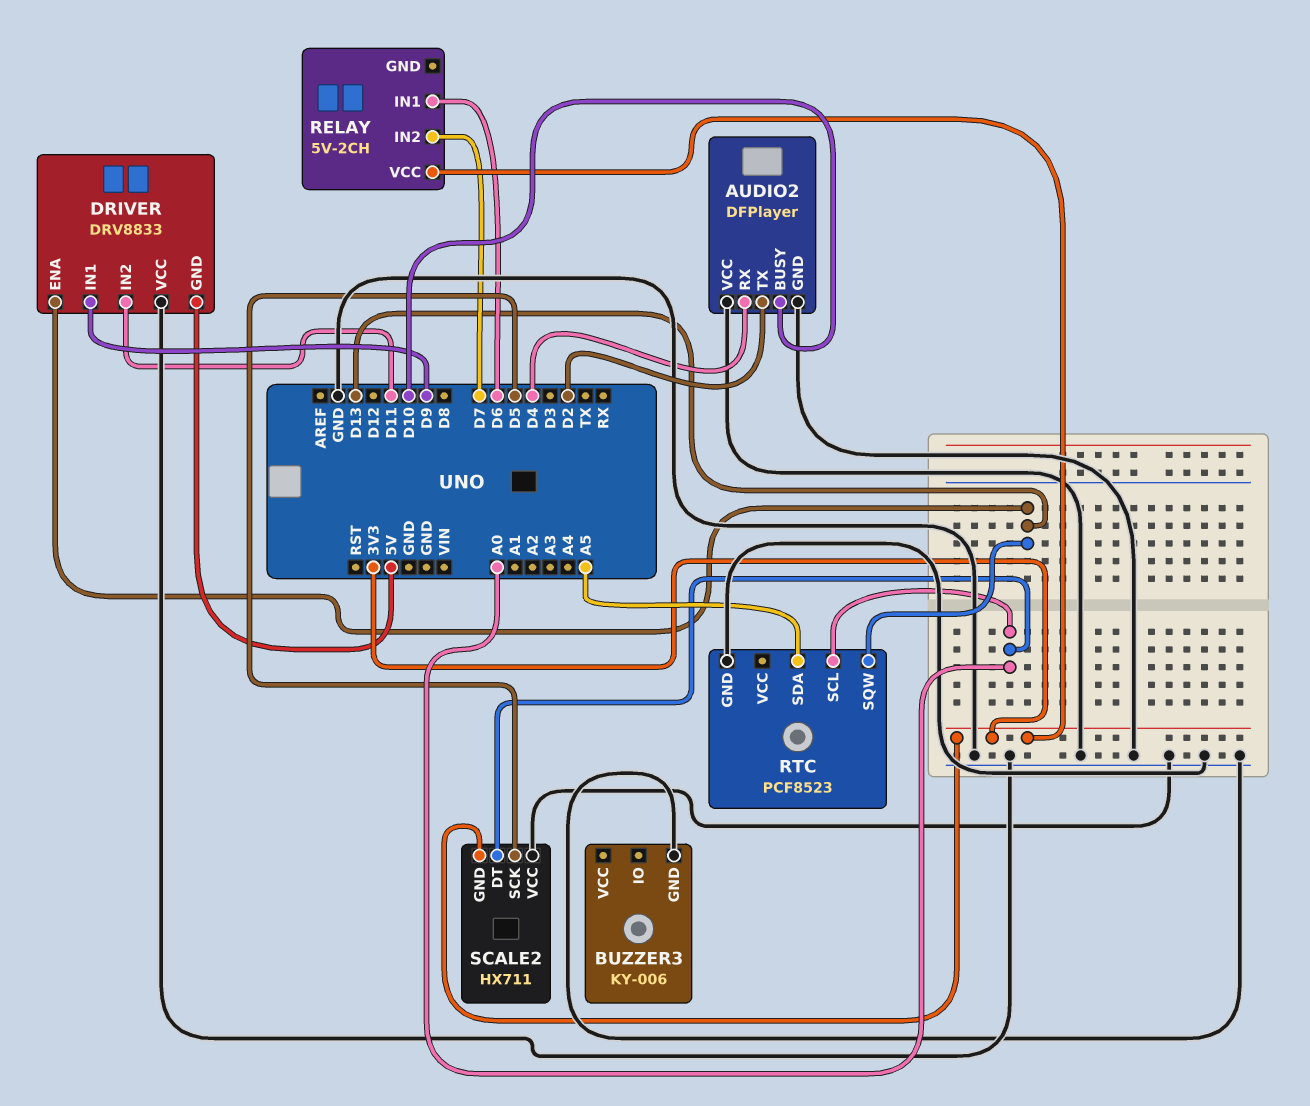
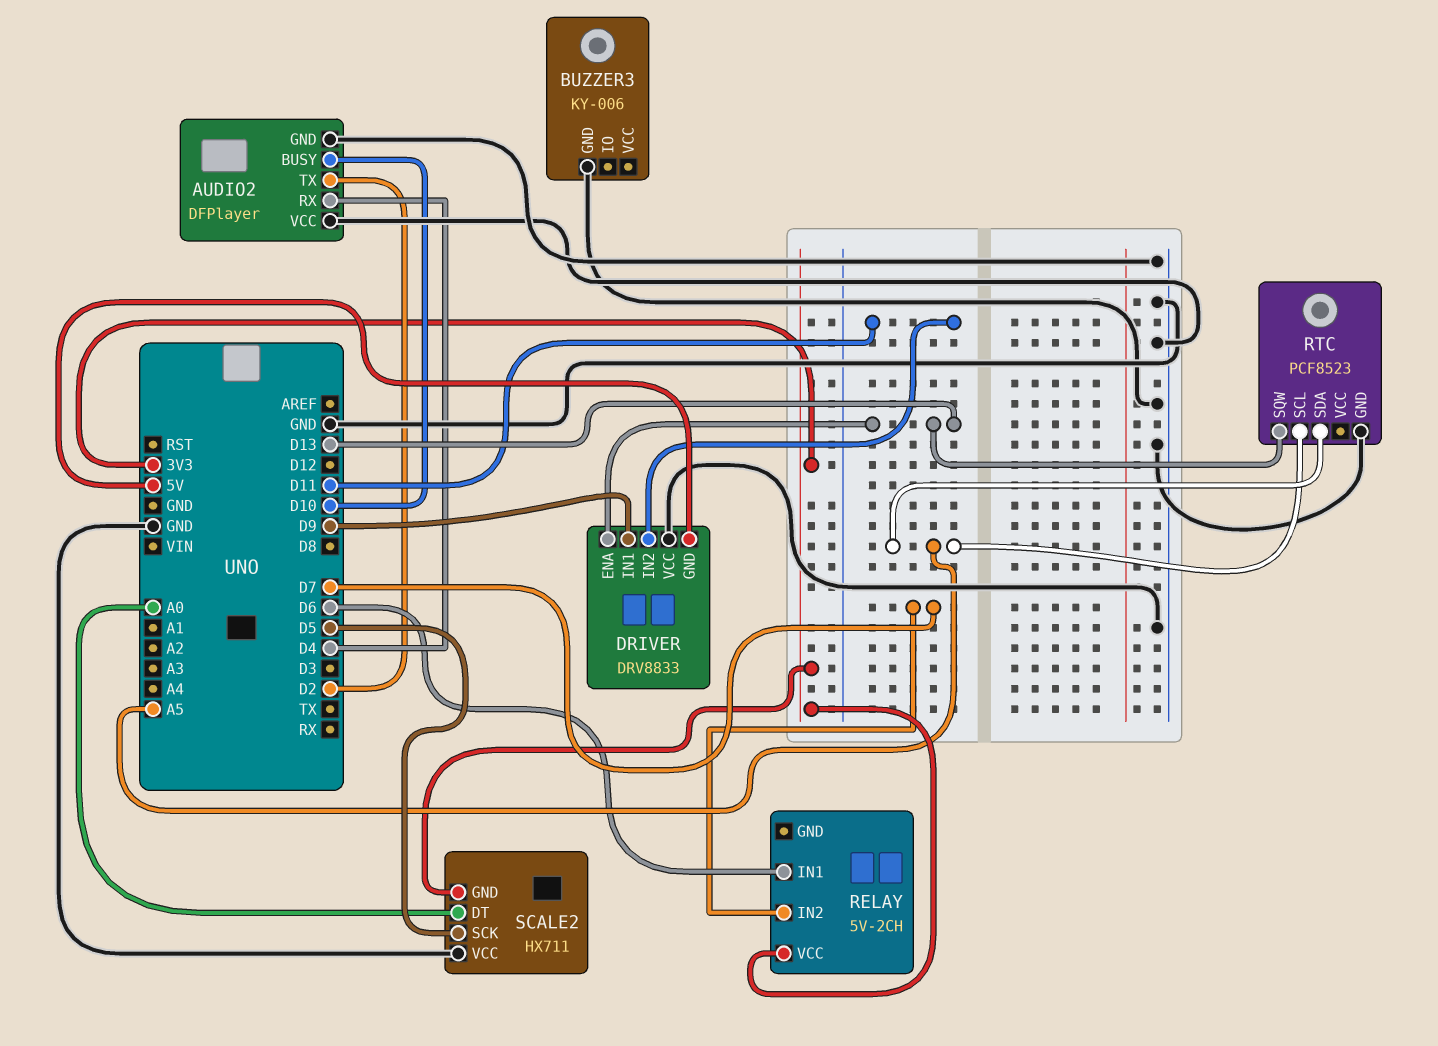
RTC pin SCL: A0 -> A5

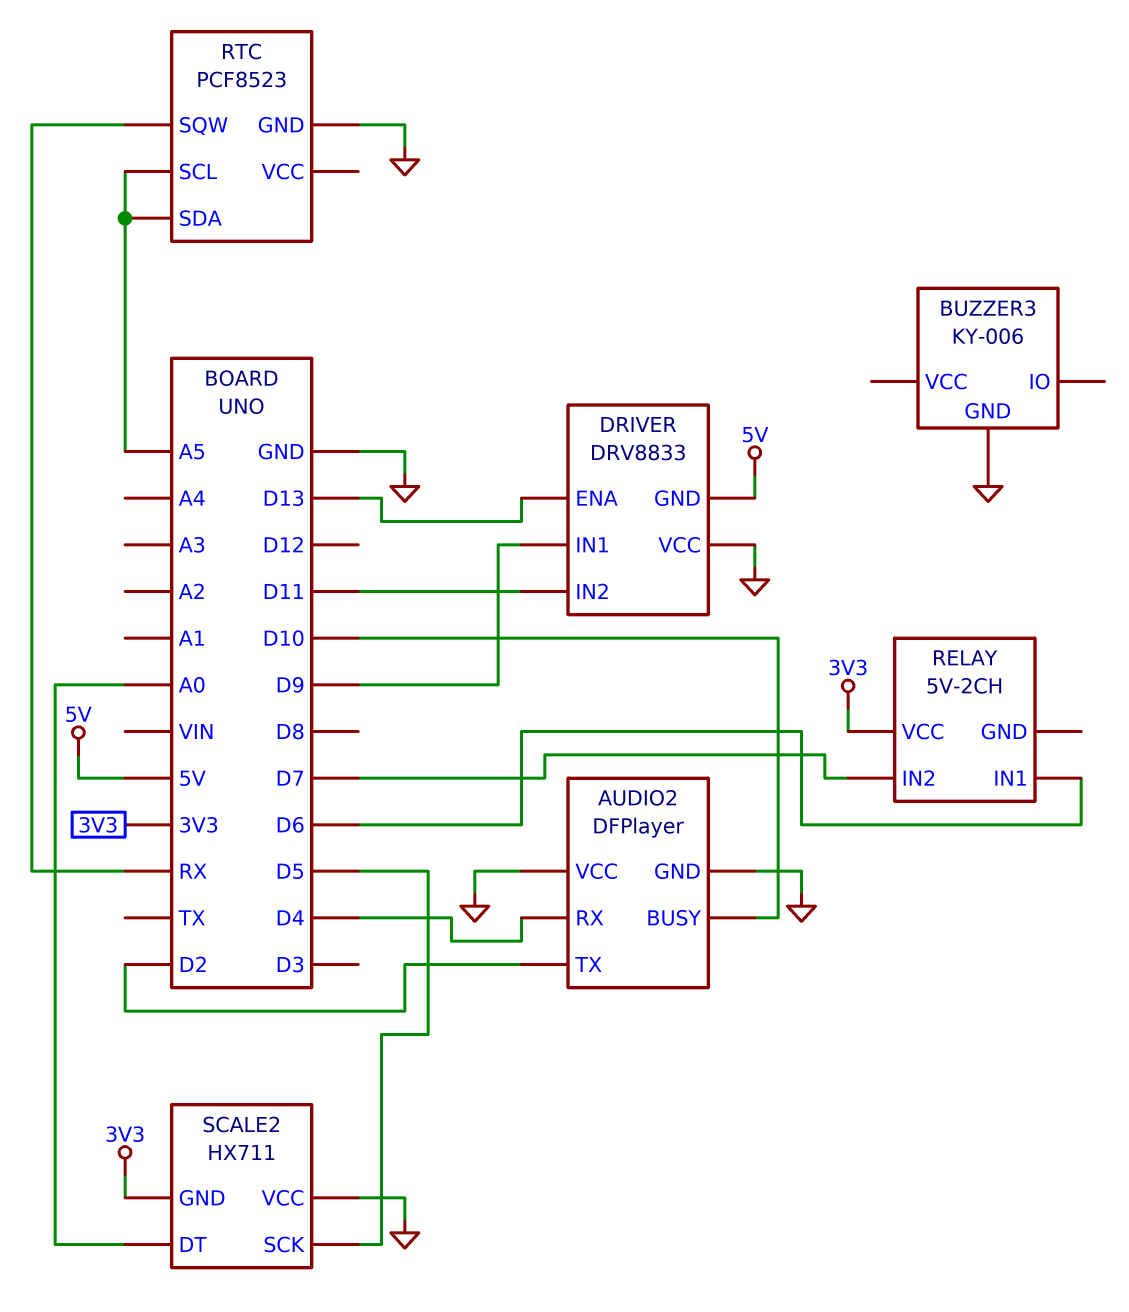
RTC pin SQW: D13 -> RX

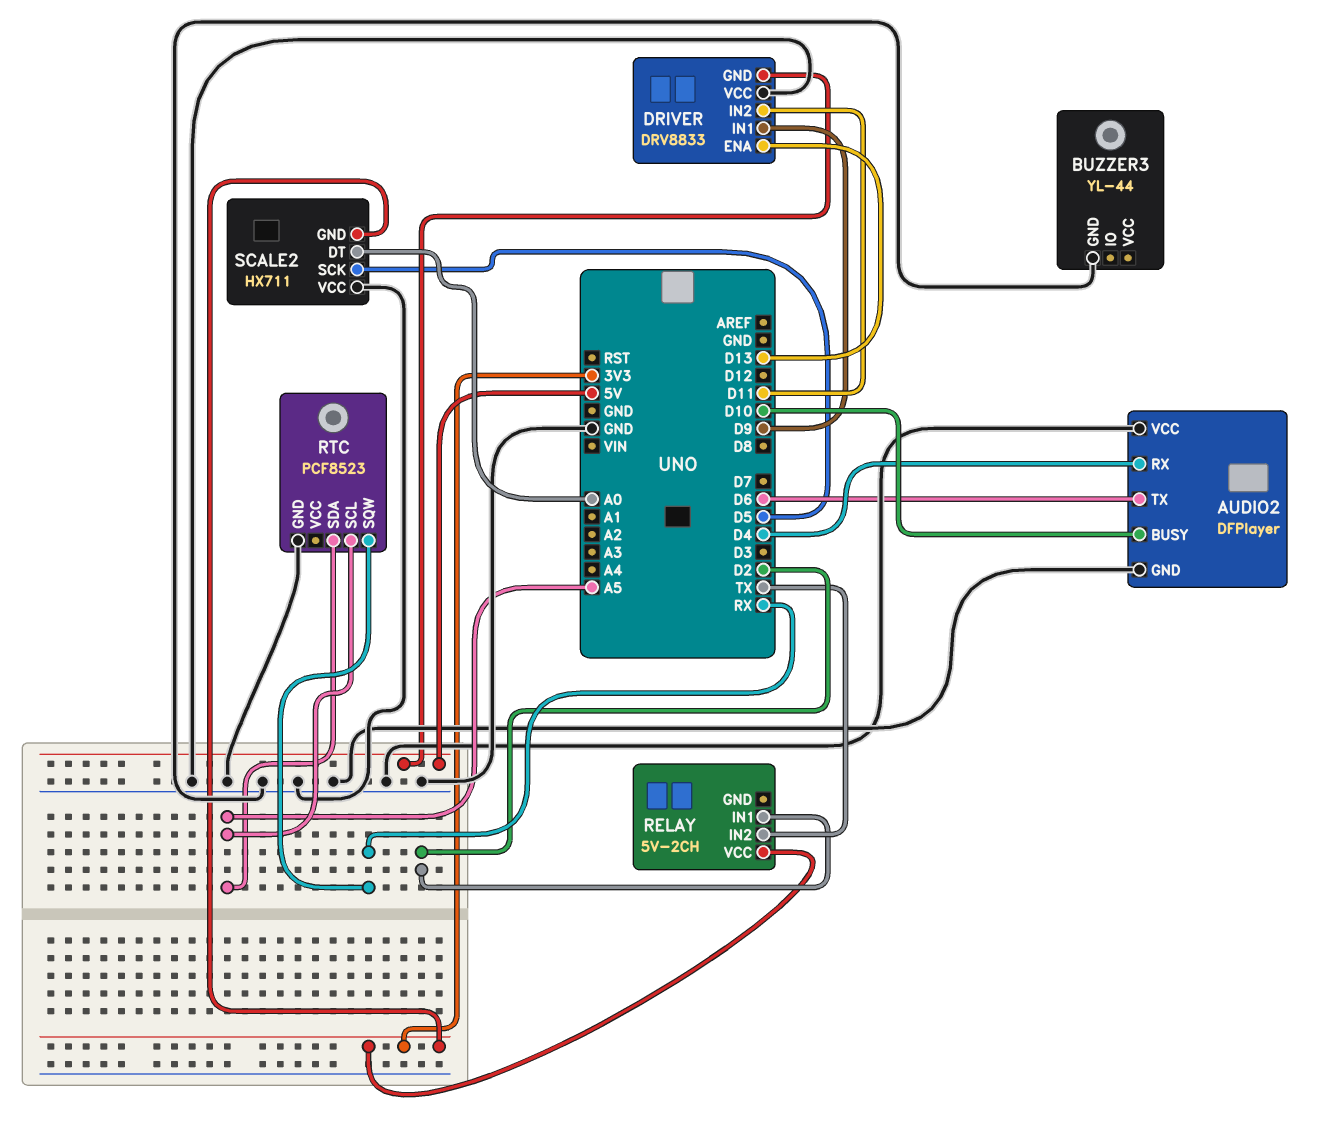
AUDIO2 pin TX: D2 -> D6
BUZZER3: KY-006 -> YL-44
RELAY pin IN1: D6 -> D2
RELAY pin IN2: D7 -> TX

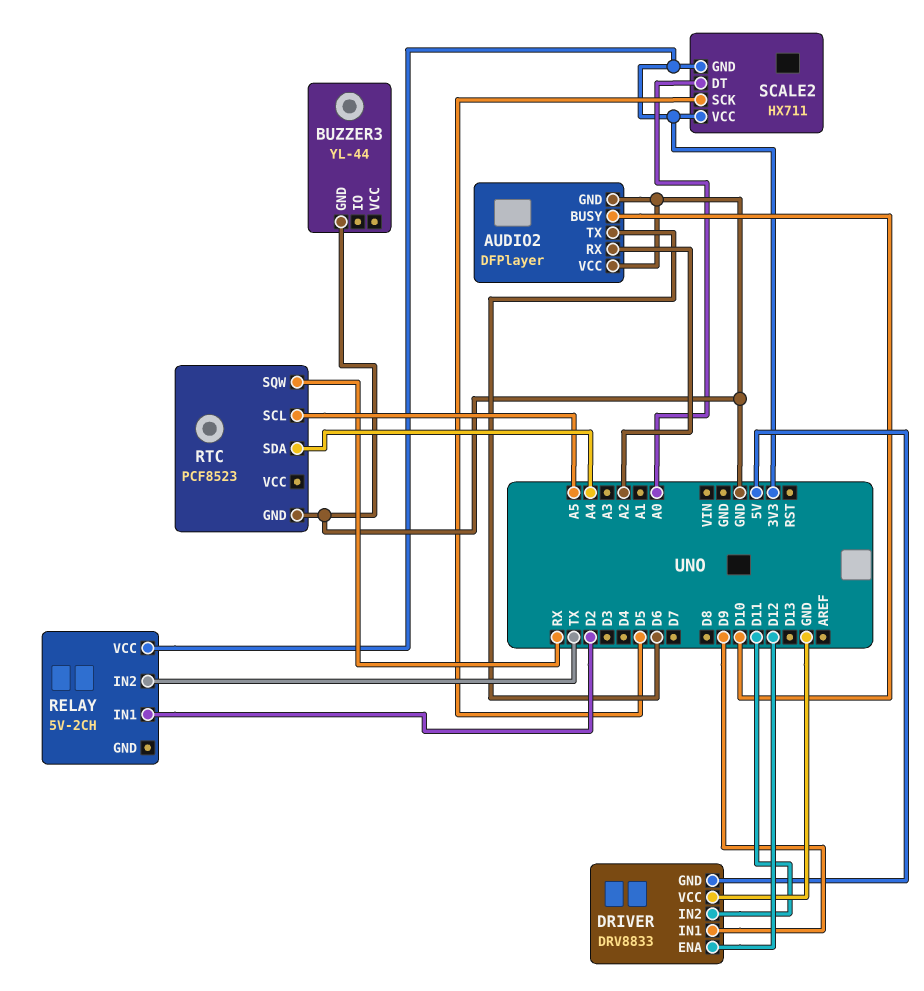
AUDIO2 pin RX: D4 -> A2
DRIVER pin ENA: D13 -> D12
RTC pin SDA: A5 -> A4
SCALE2 pin VCC: GND -> 3V3

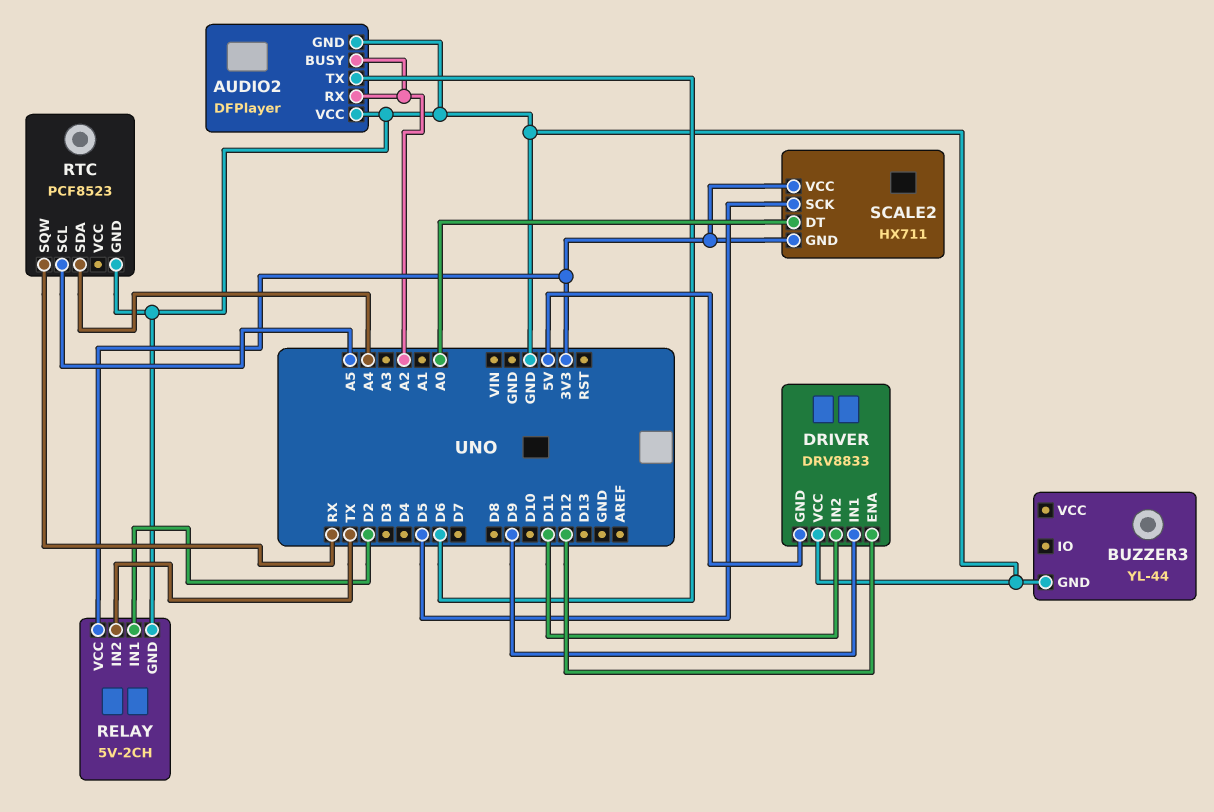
AUDIO2 pin BUSY: D10 -> A2
RELAY pin GND: none -> GND

